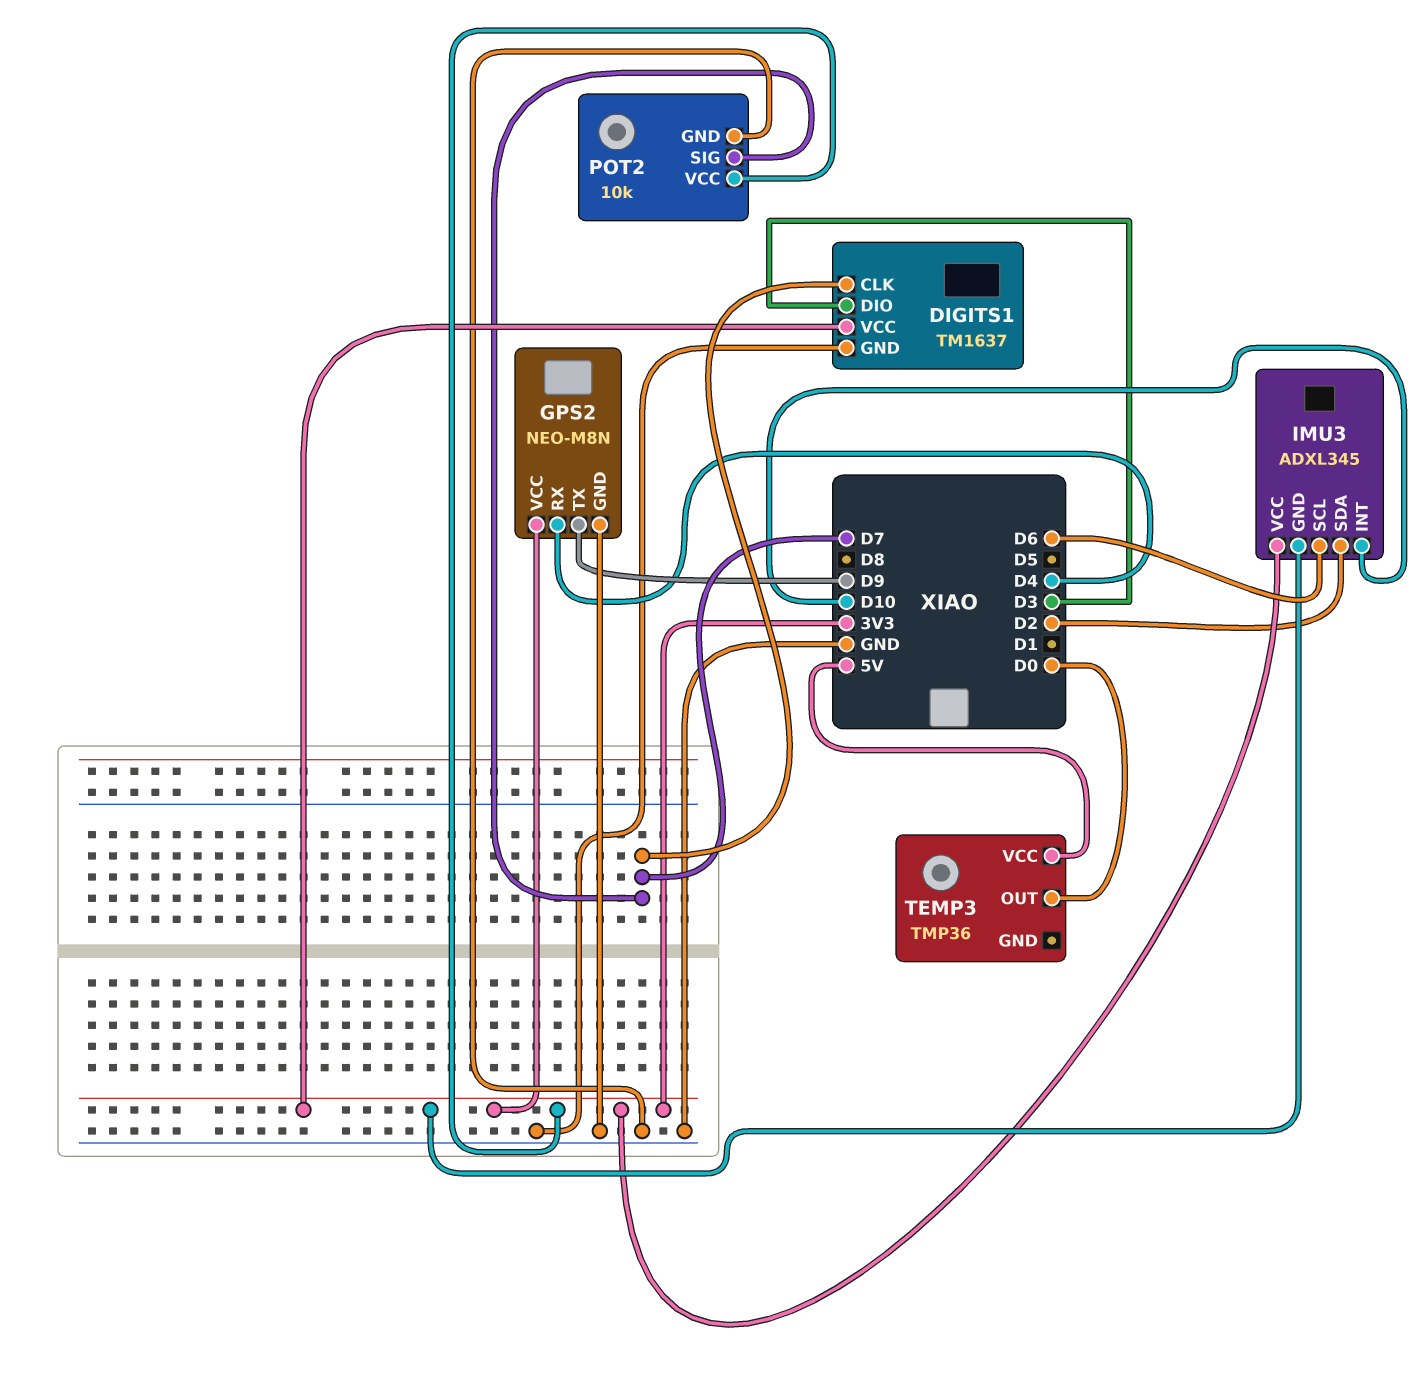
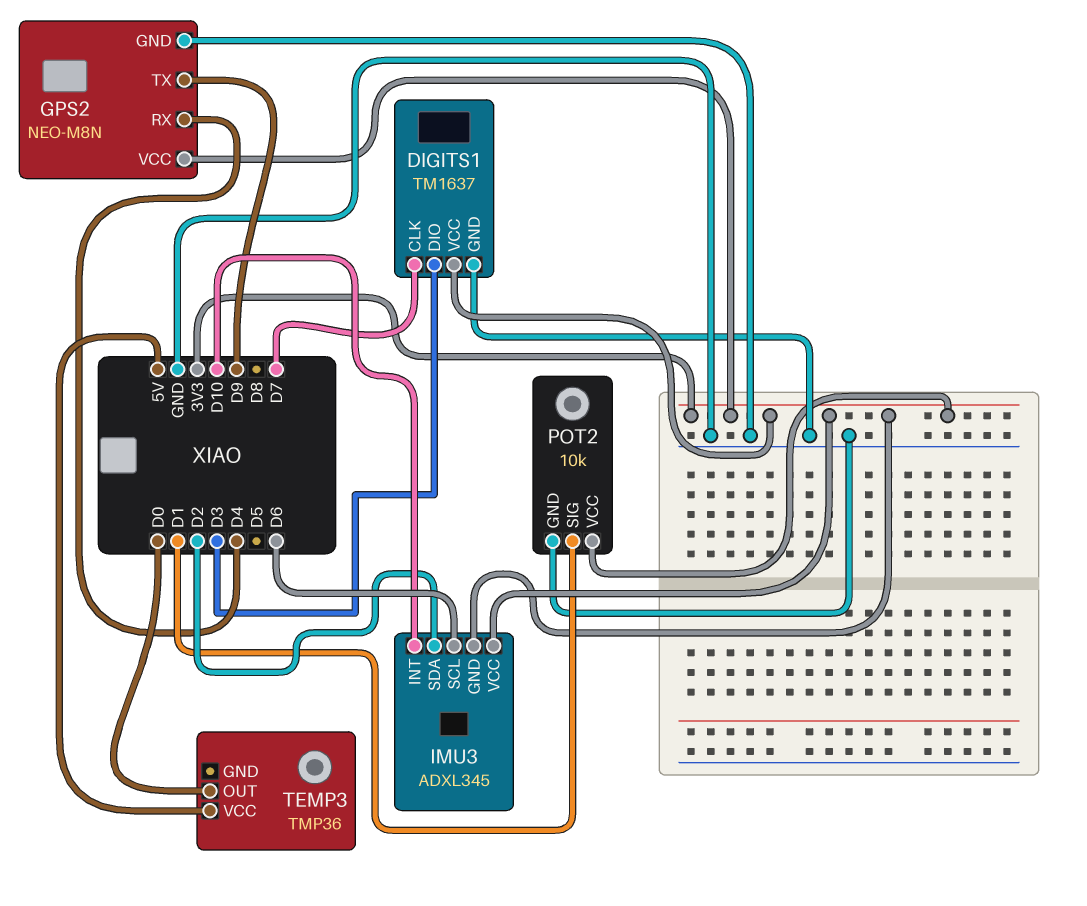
POT2 pin SIG: D7 -> D1

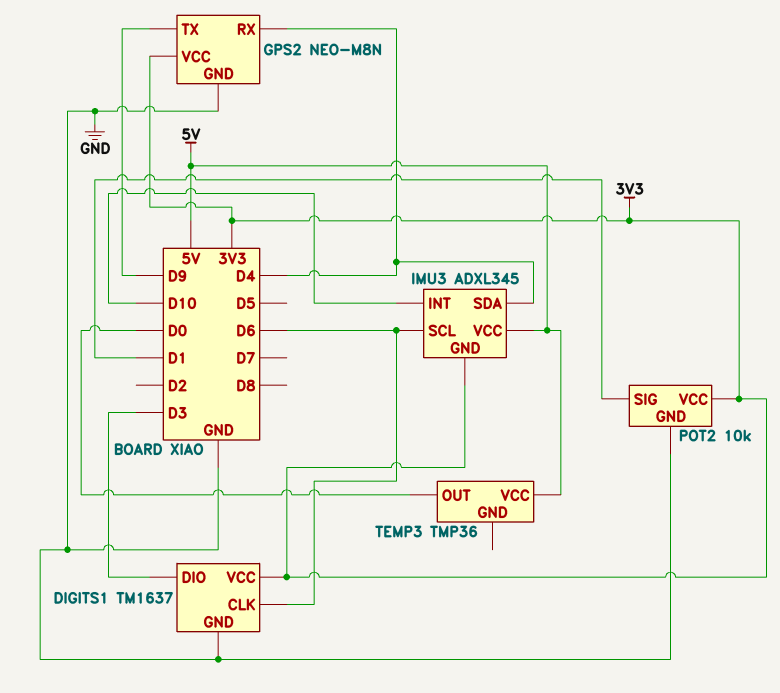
DIGITS1 pin CLK: D7 -> D6
IMU3 pin SDA: D2 -> D4
IMU3 pin VCC: 3V3 -> 5V

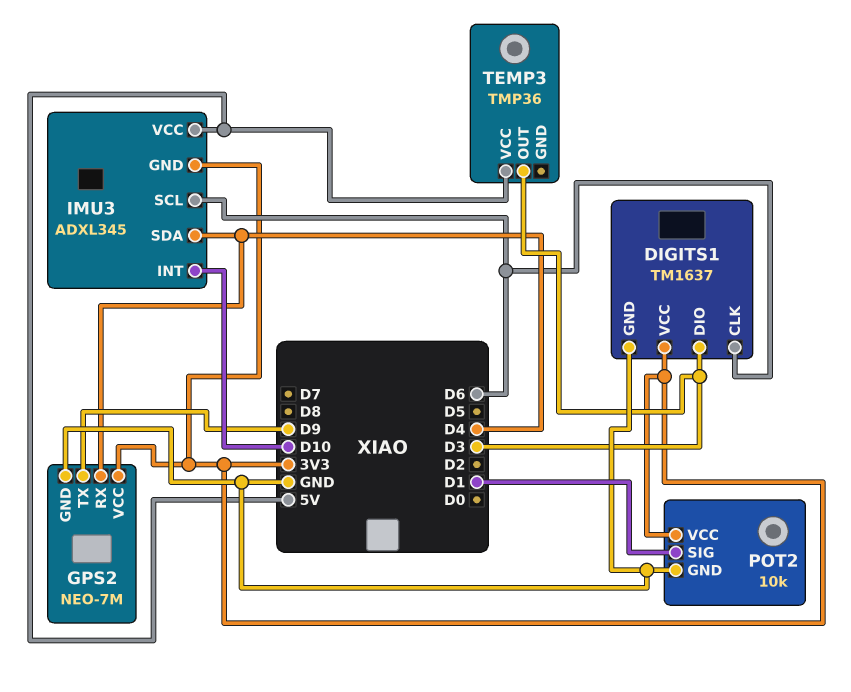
GPS2: NEO-M8N -> NEO-7M
TEMP3 pin OUT: D0 -> D3

